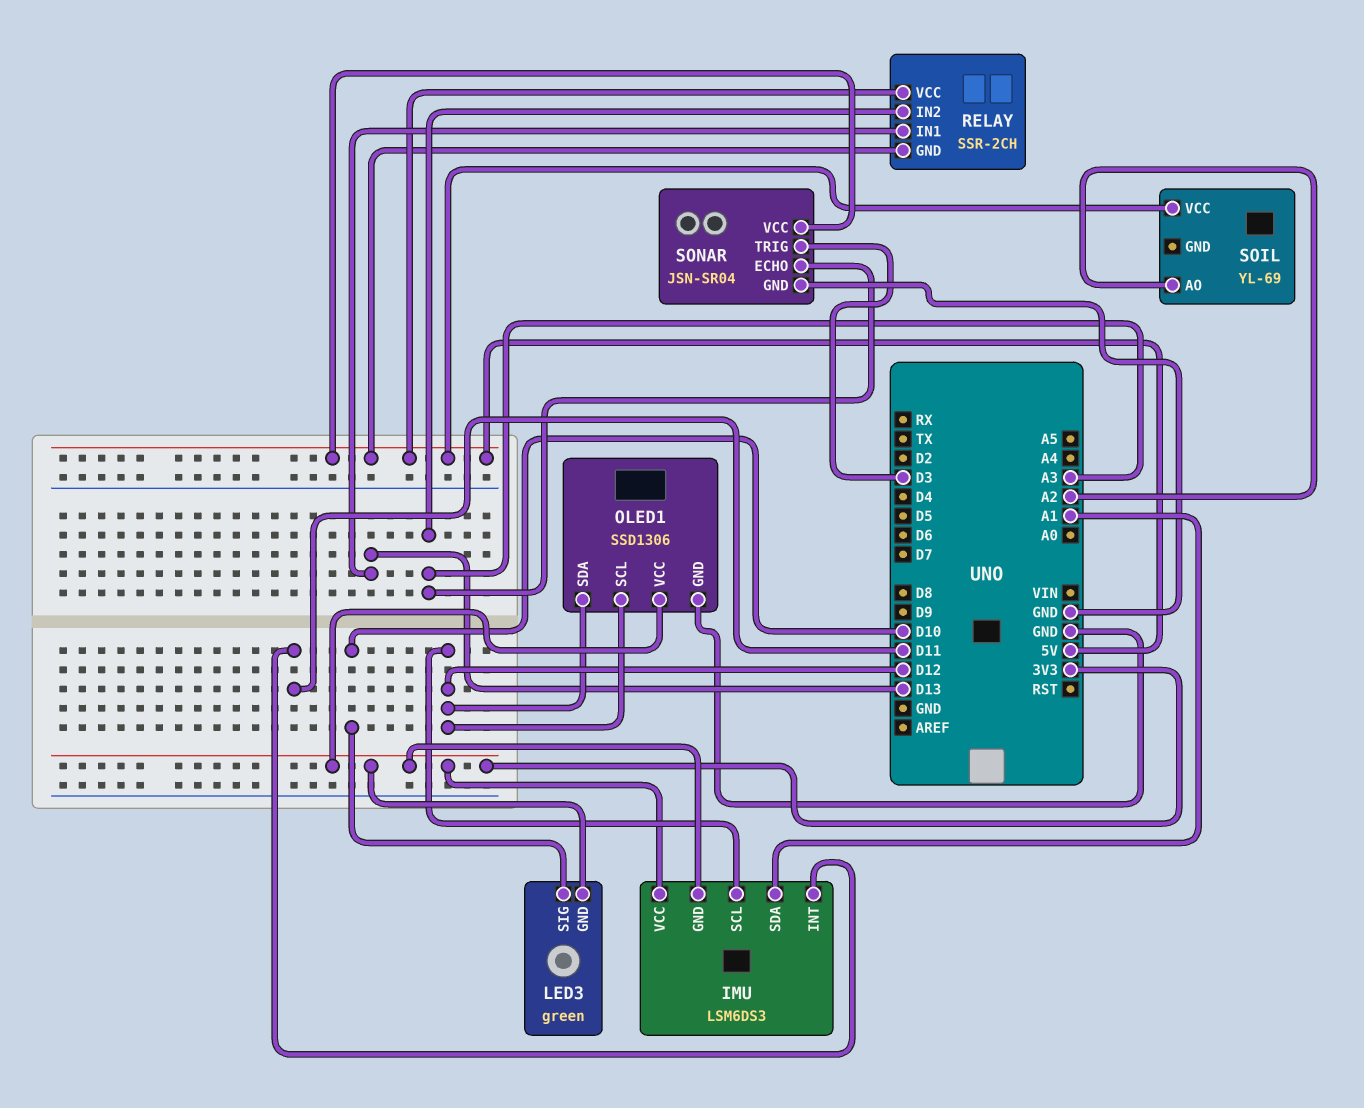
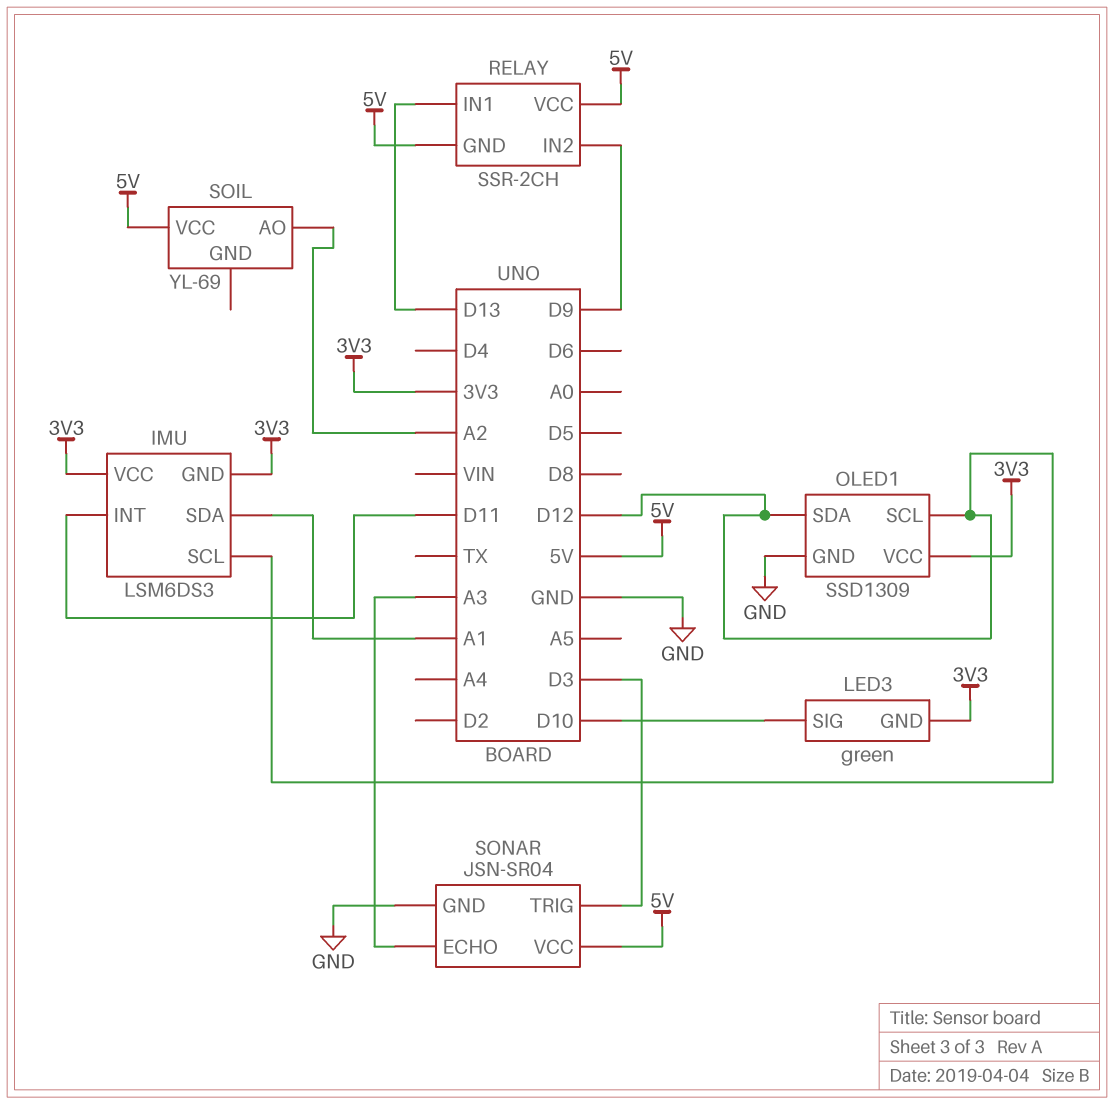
OLED1: SSD1306 -> SSD1309
RELAY pin IN2: A3 -> D9

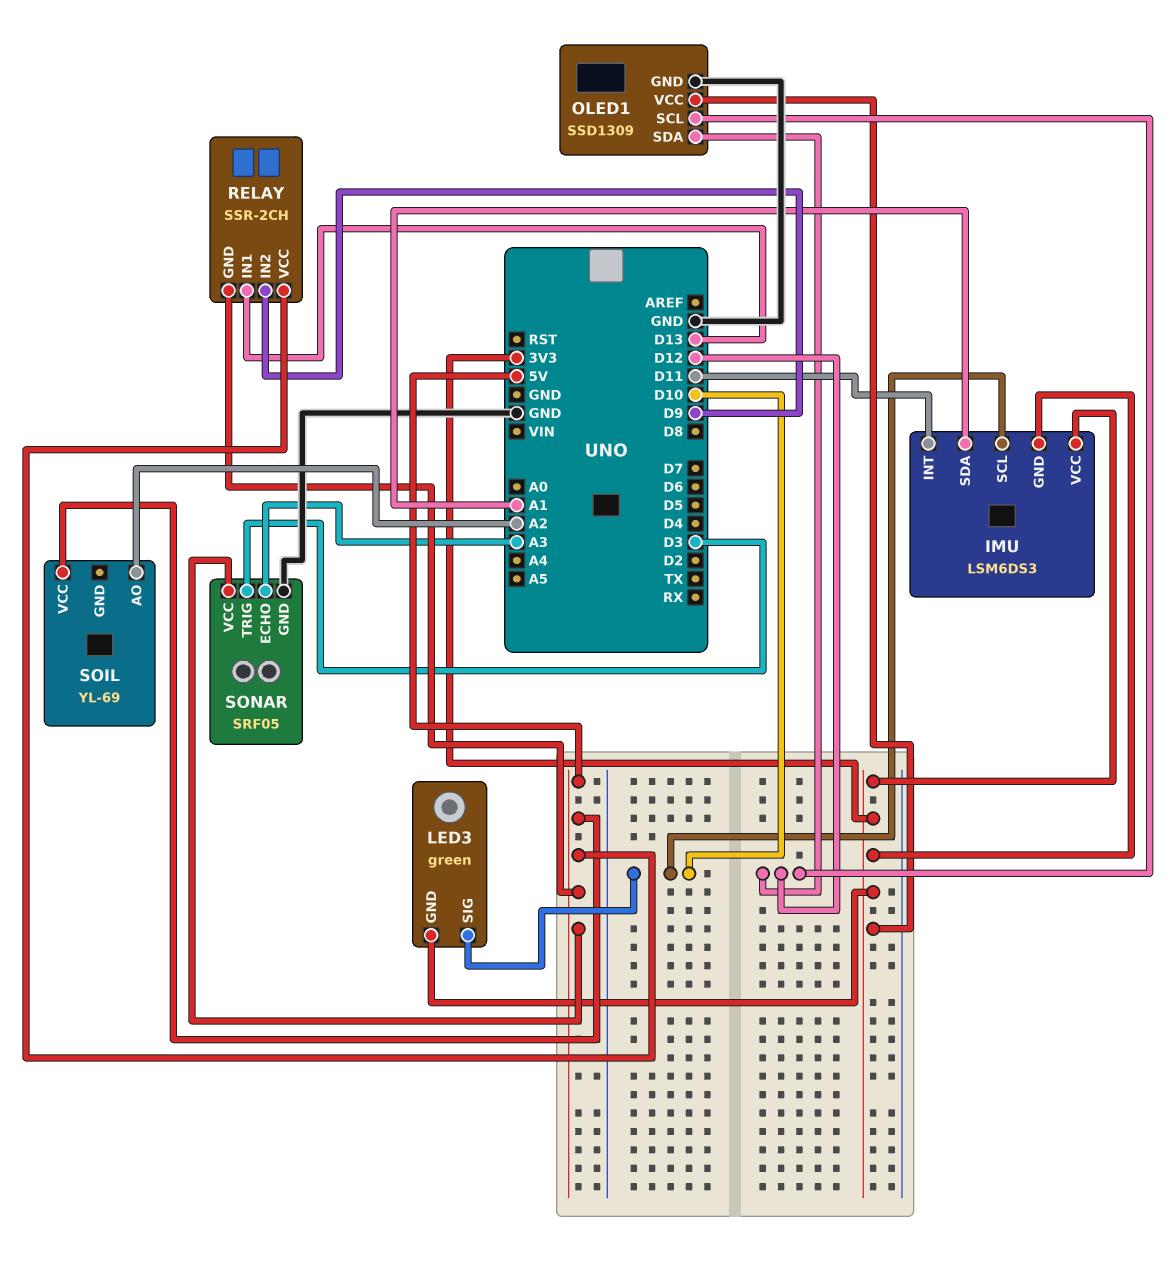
IMU pin SCL: D12 -> D10
SONAR: JSN-SR04 -> SRF05

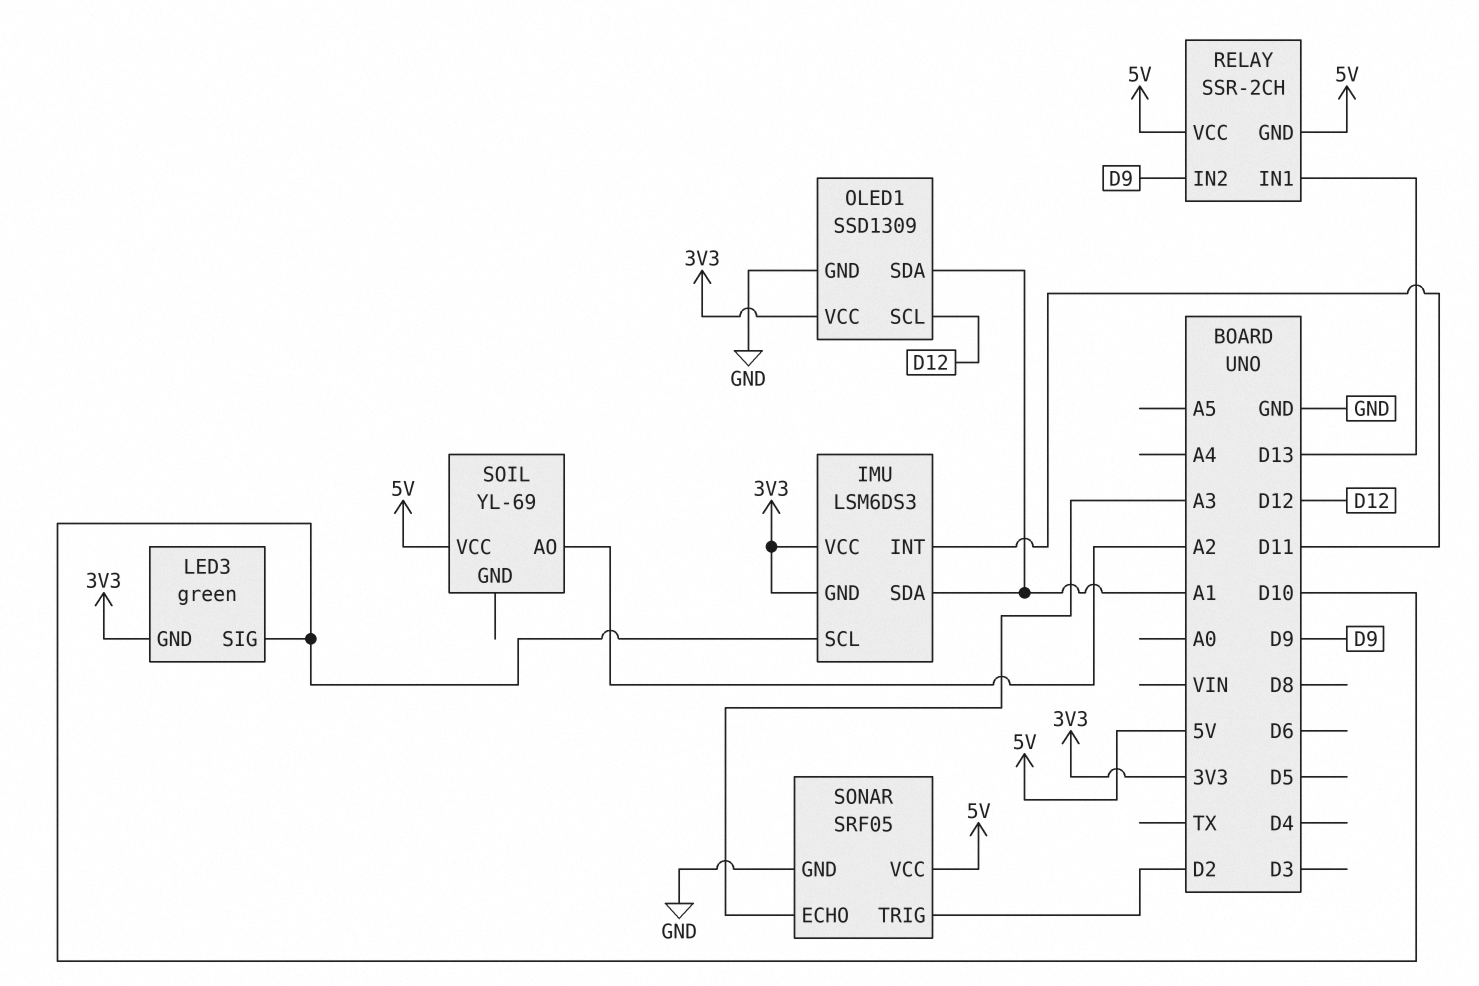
OLED1 pin SDA: D12 -> A1
SONAR pin TRIG: D3 -> D2

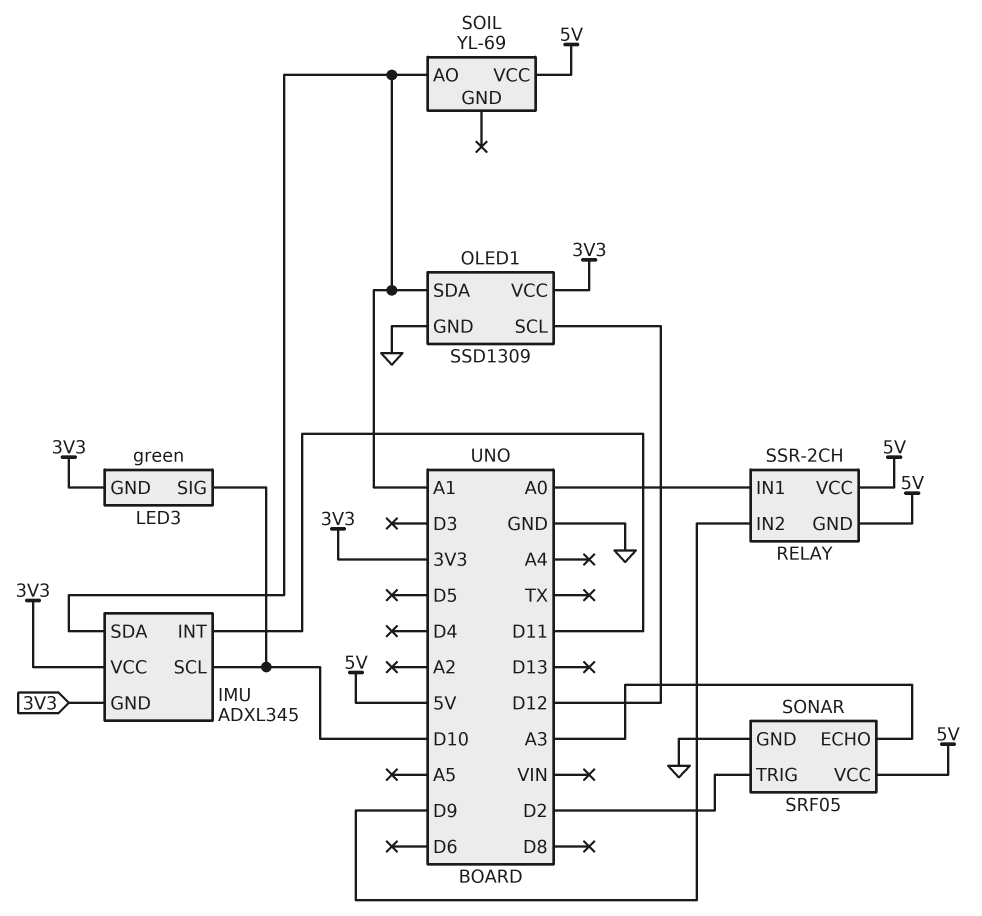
IMU: LSM6DS3 -> ADXL345
RELAY pin IN1: D13 -> A0
SOIL pin AO: A2 -> A1

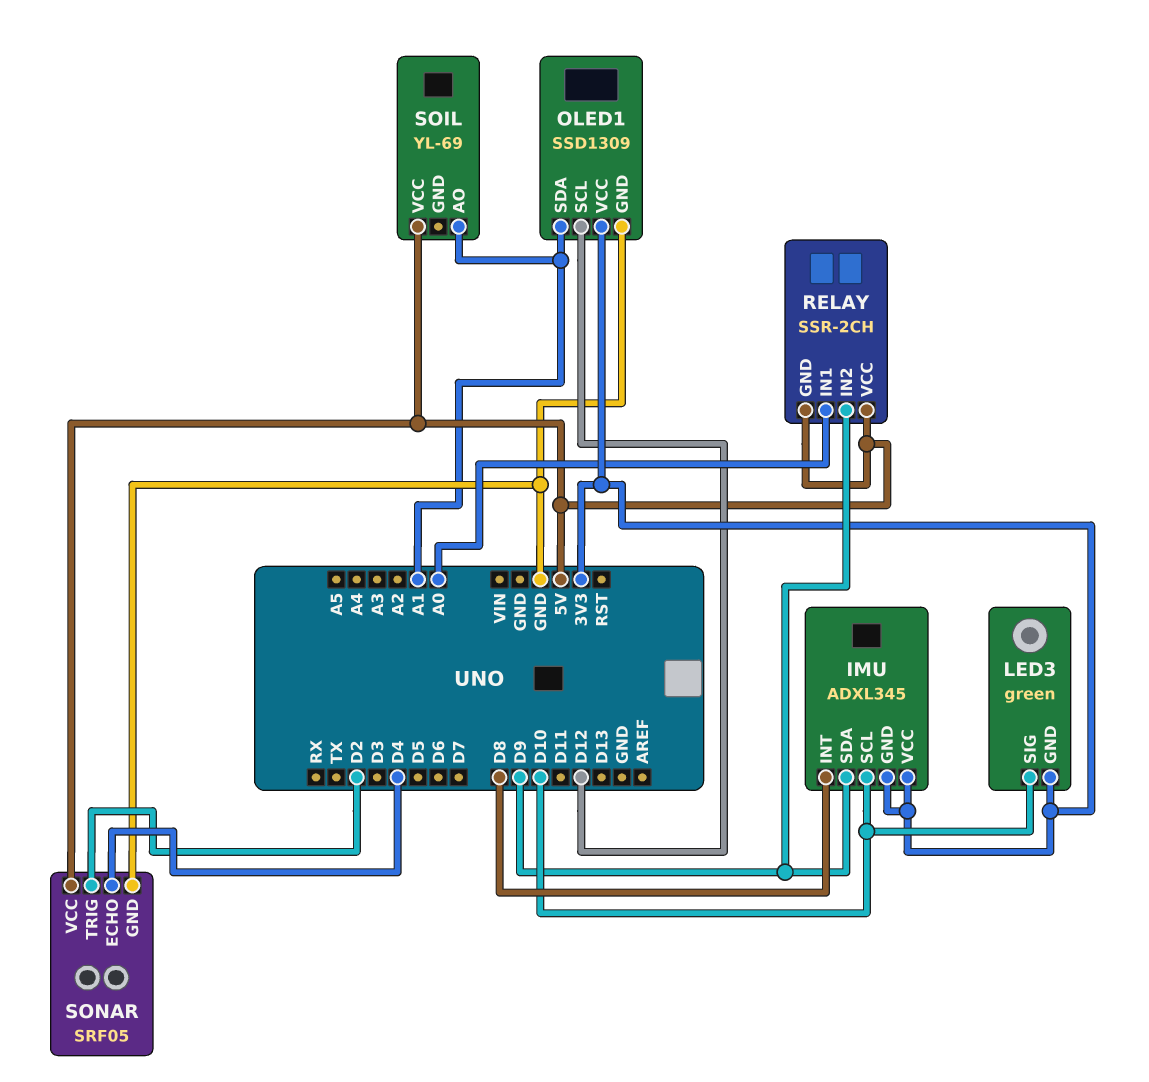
IMU pin INT: D11 -> D8
IMU pin SDA: A1 -> D9
SONAR pin ECHO: A3 -> D4

